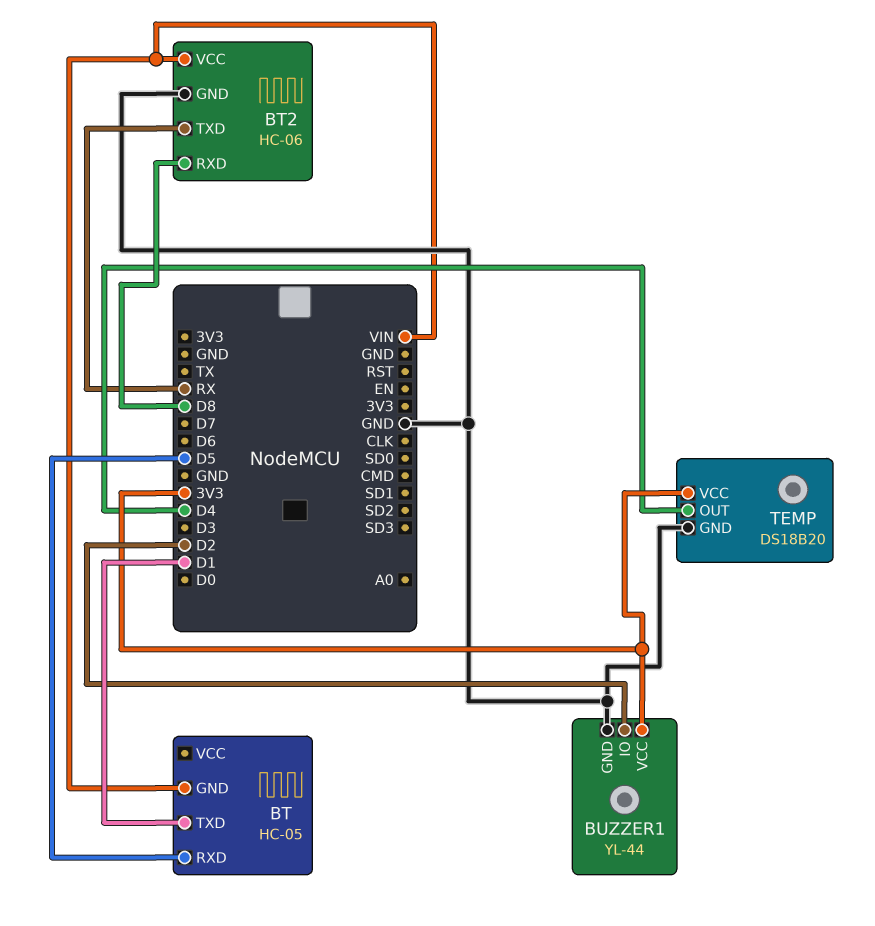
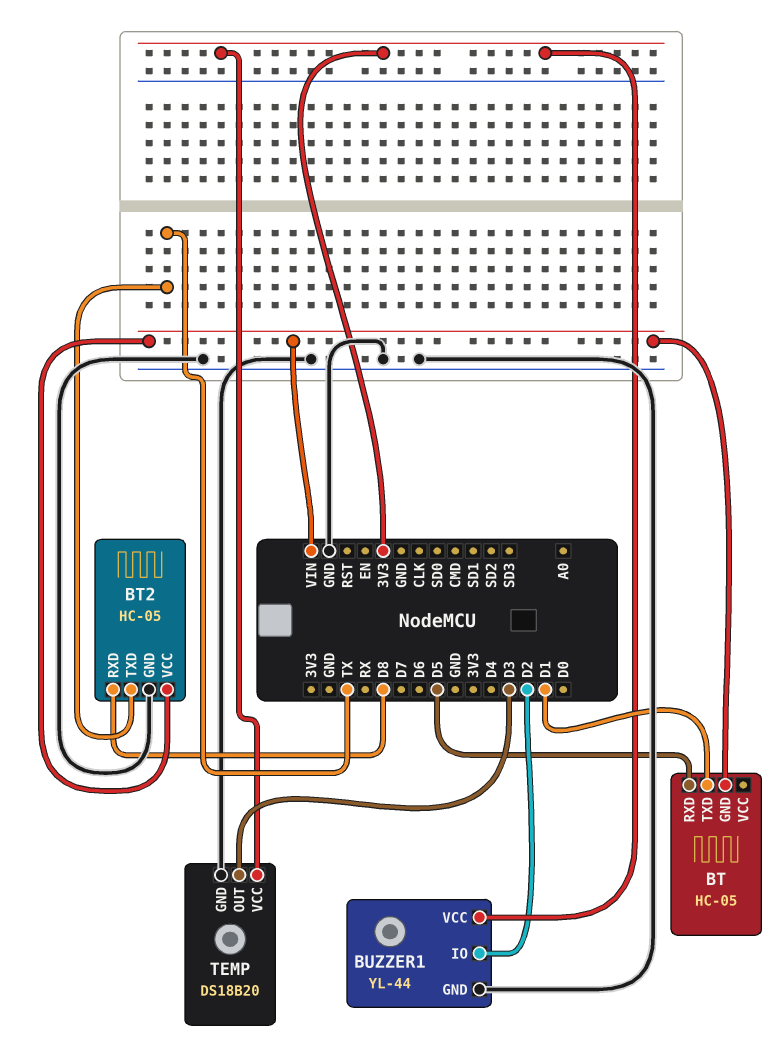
BT2: HC-06 -> HC-05
BT2 pin TXD: RX -> TX
TEMP pin OUT: D4 -> D3

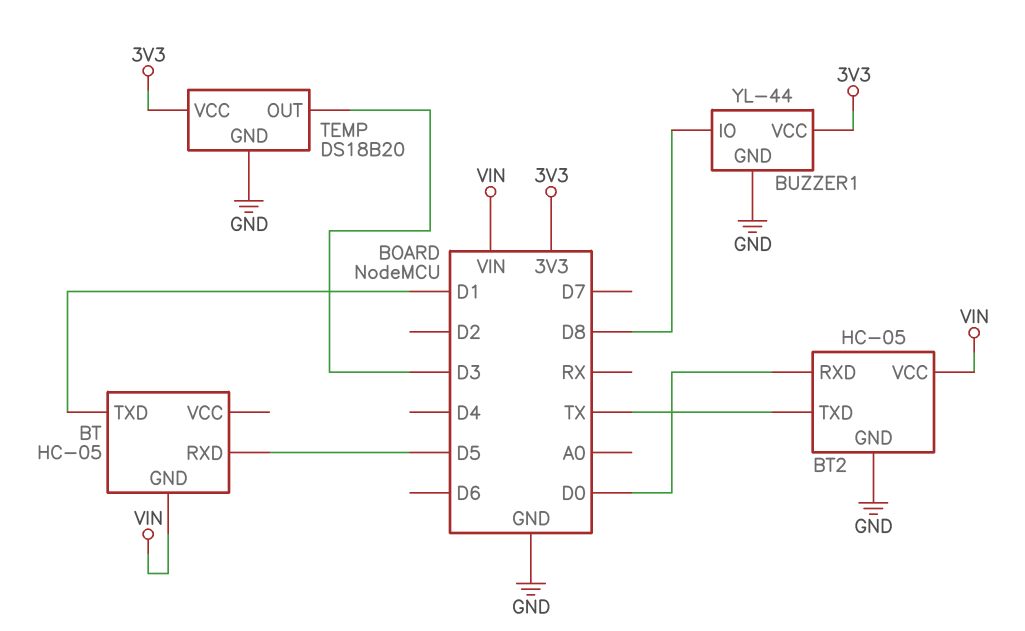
BT2 pin RXD: D8 -> D0
BUZZER1 pin IO: D2 -> D8

